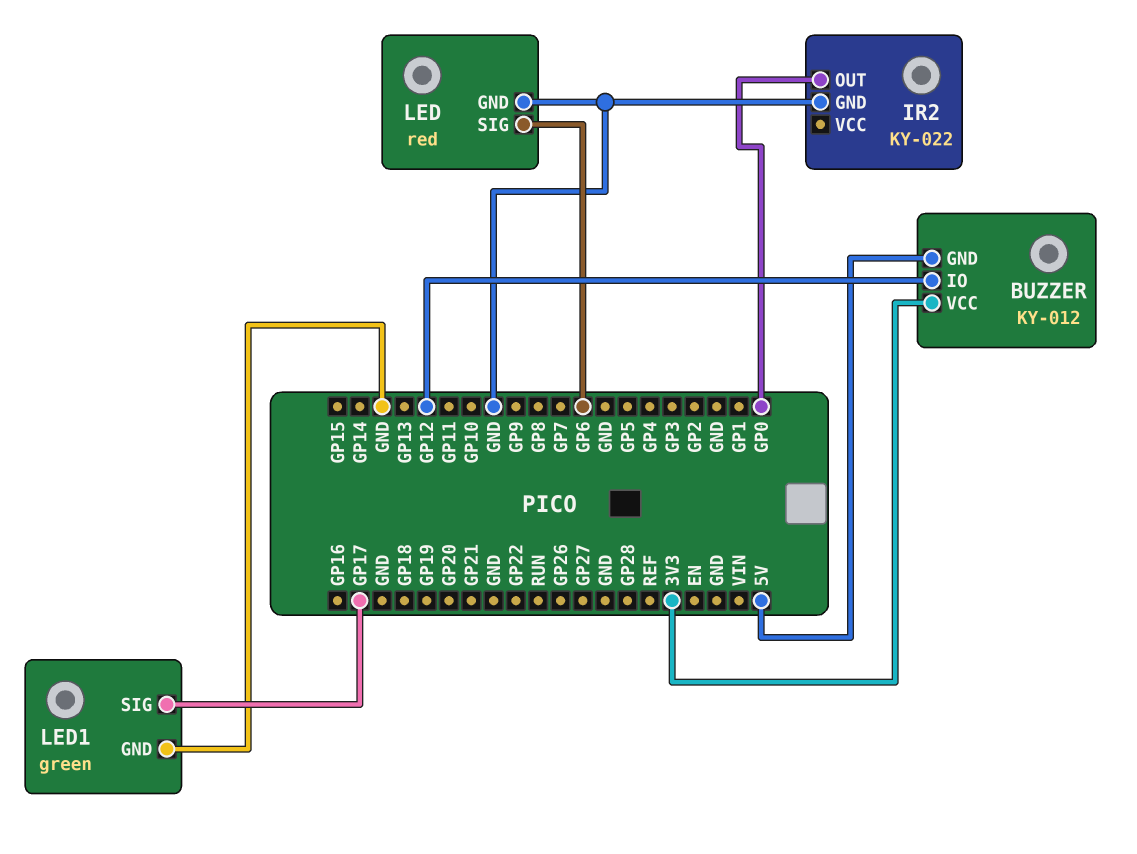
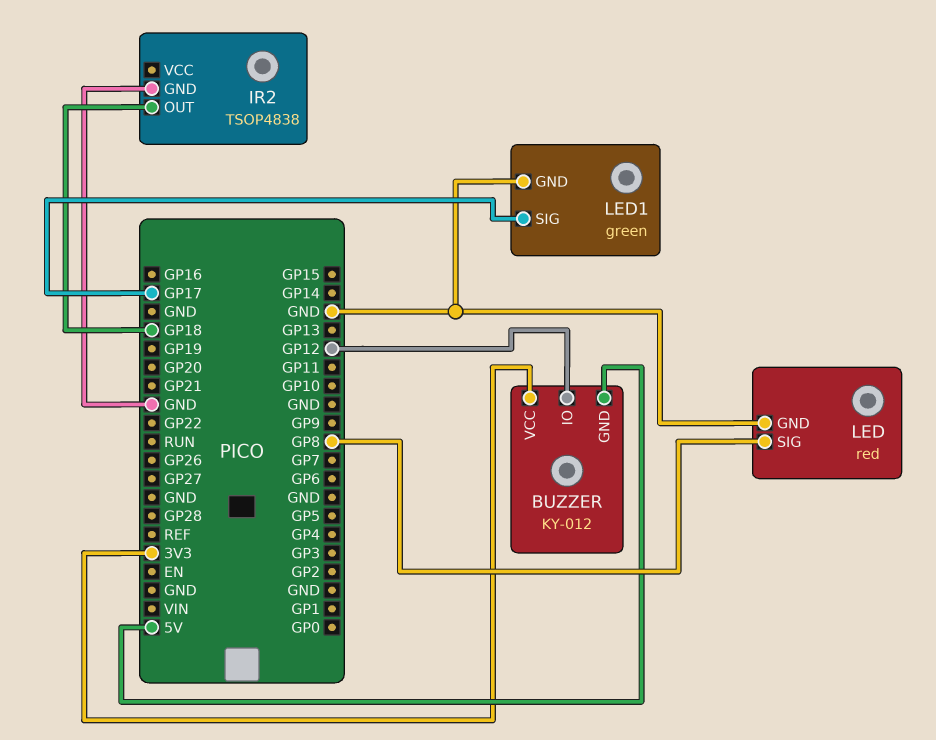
IR2: KY-022 -> TSOP4838
IR2 pin OUT: GP0 -> GP18
LED pin SIG: GP6 -> GP8

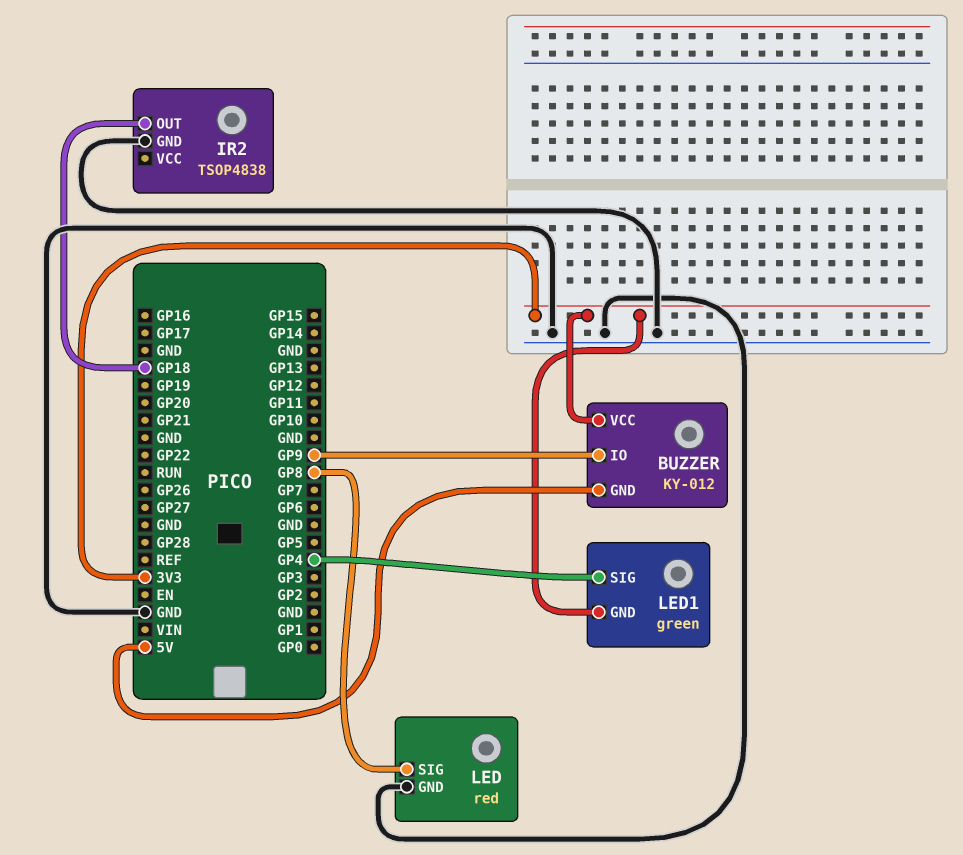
BUZZER pin IO: GP12 -> GP9
LED1 pin GND: GND -> 3V3
LED1 pin SIG: GP17 -> GP4

